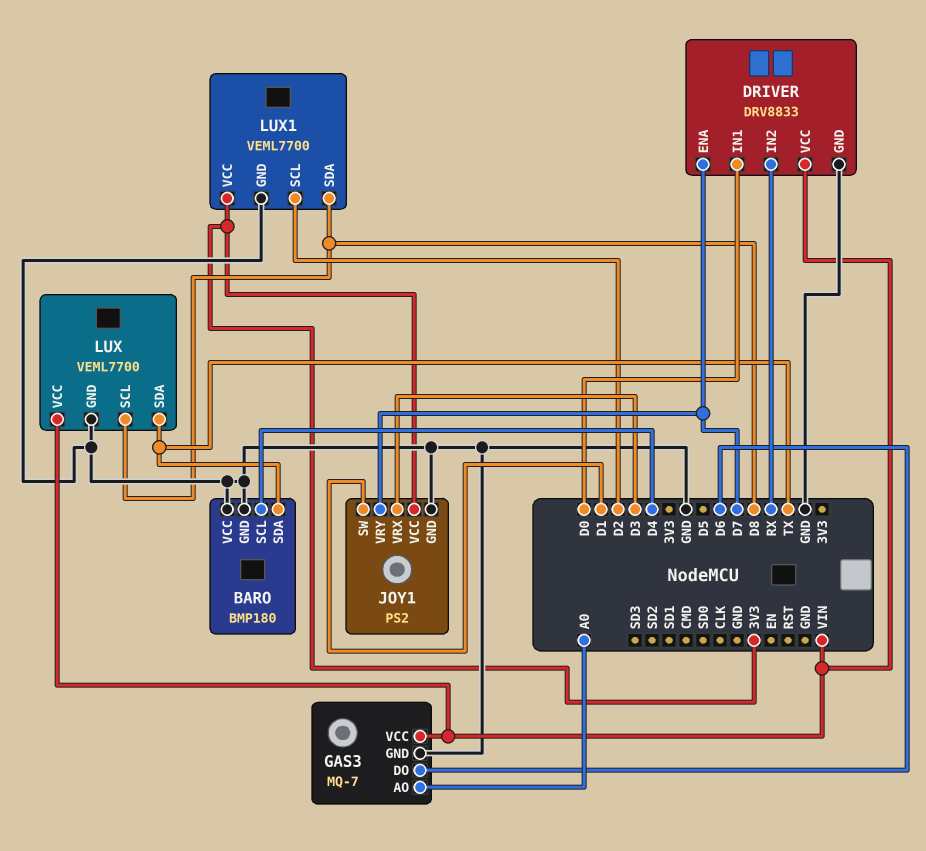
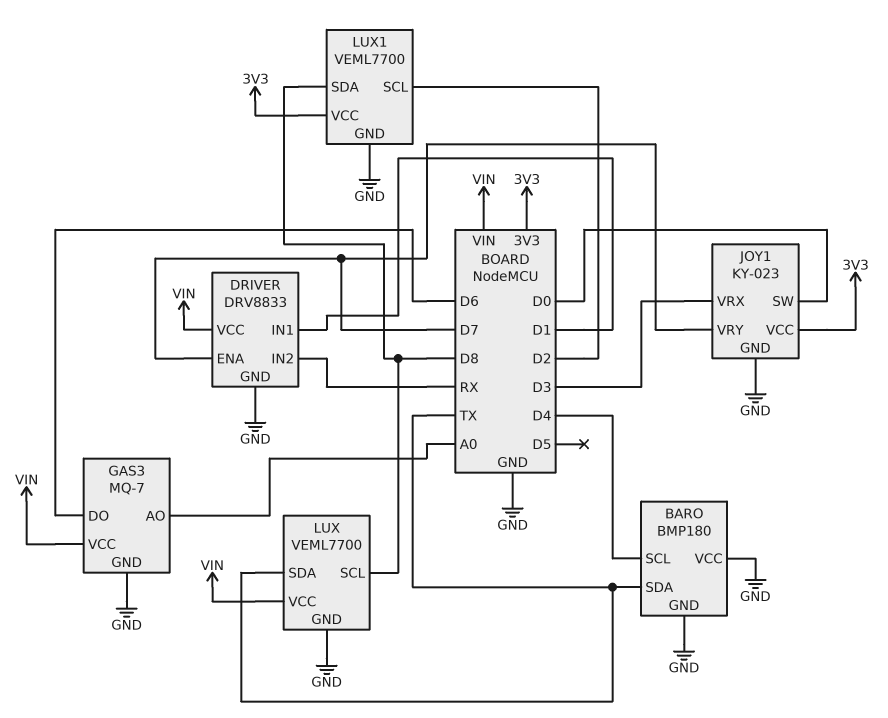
DRIVER pin IN1: D0 -> D1
JOY1: PS2 -> KY-023
JOY1 pin SW: D1 -> D0

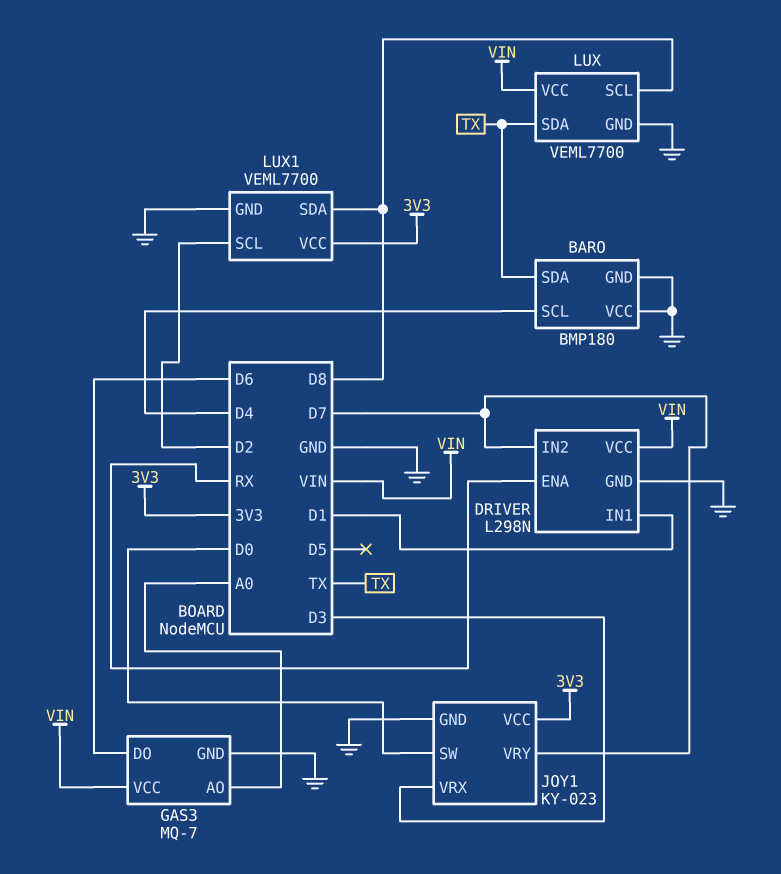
DRIVER: DRV8833 -> L298N
DRIVER pin ENA: D7 -> RX
DRIVER pin IN2: RX -> D7

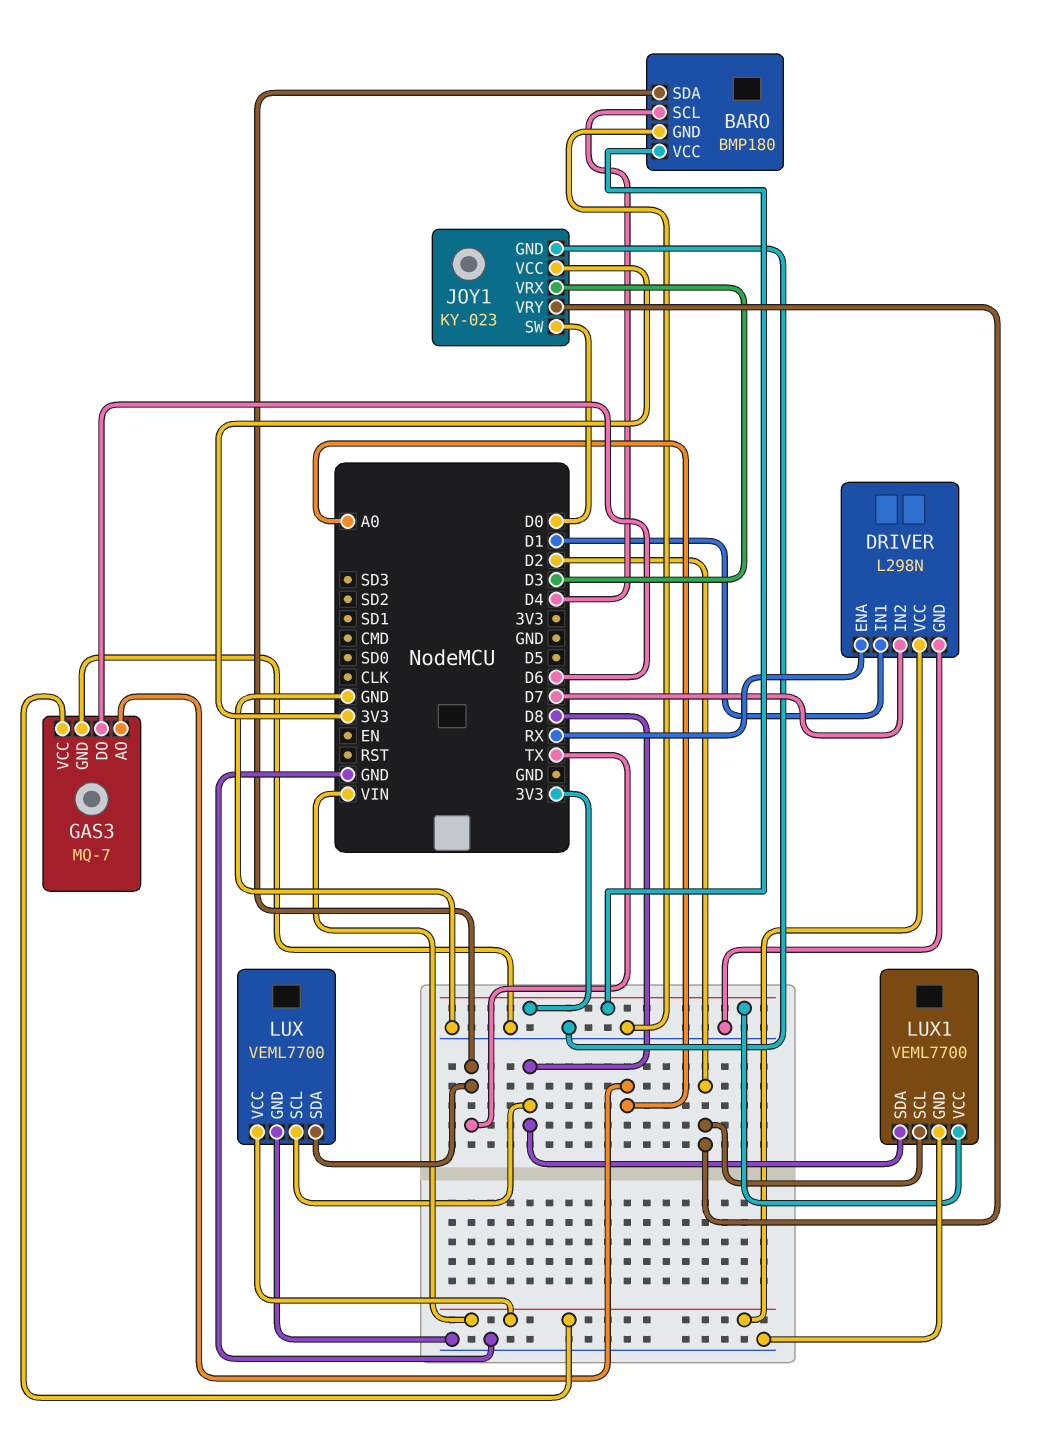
BARO pin VCC: GND -> 3V3
JOY1 pin VRY: D7 -> D2

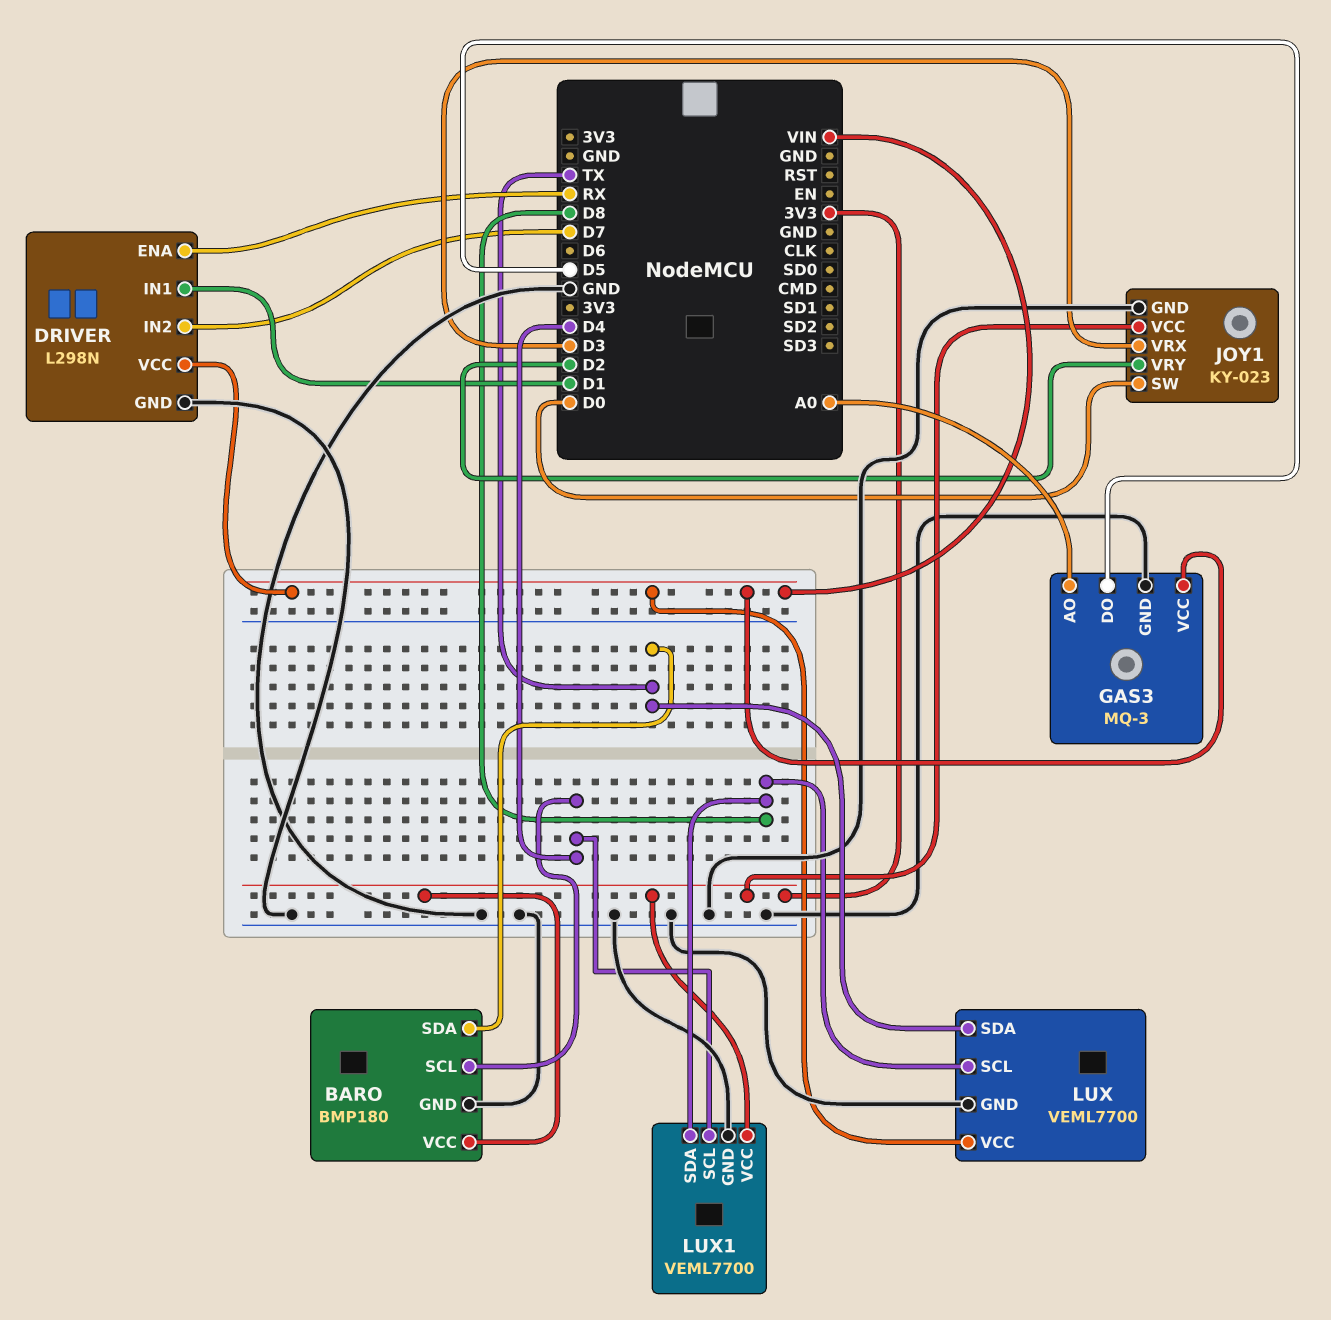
GAS3: MQ-7 -> MQ-3
GAS3 pin DO: D6 -> D5
LUX1 pin SCL: D2 -> D4

